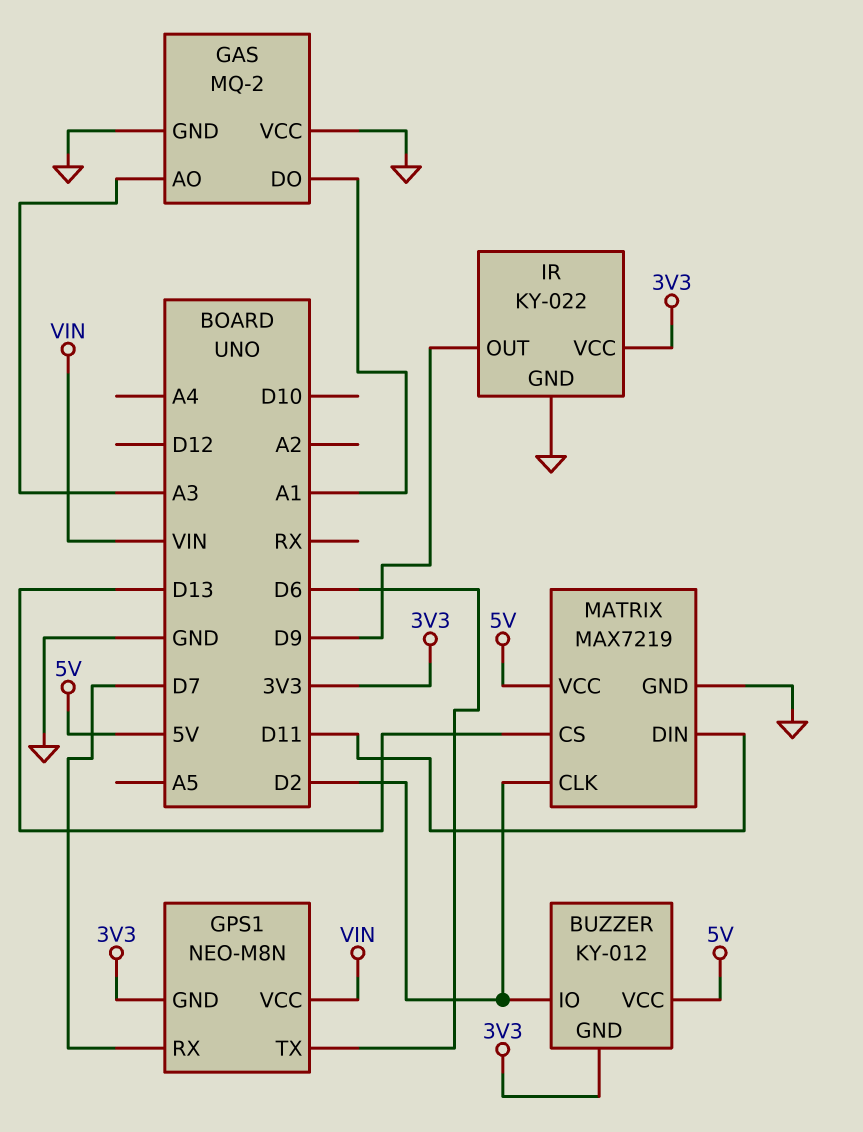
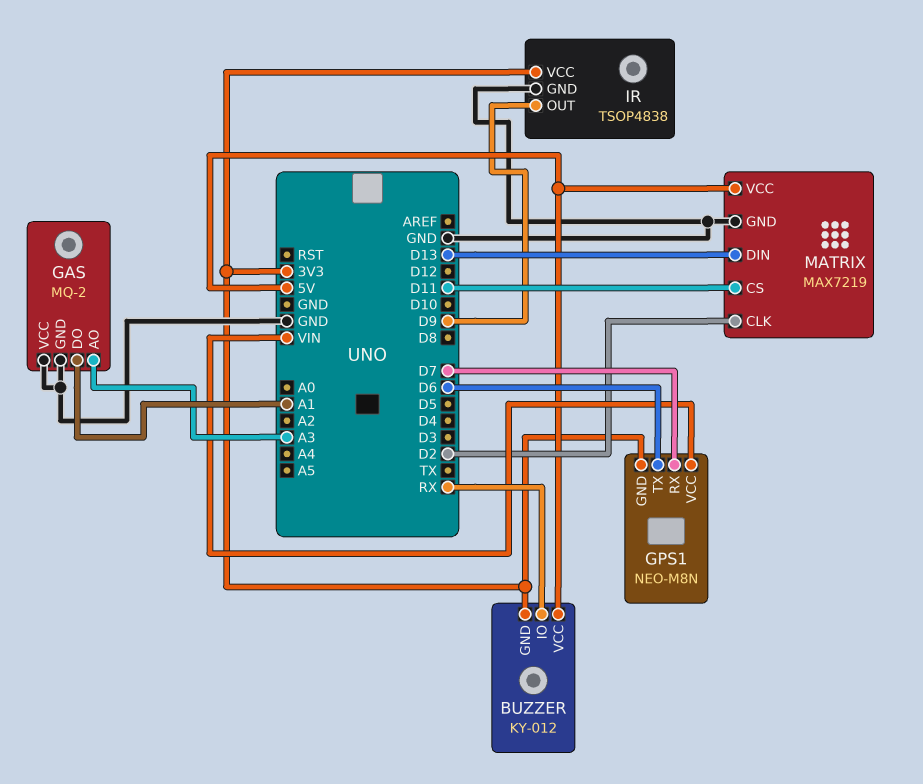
BUZZER pin IO: D2 -> RX
IR: KY-022 -> TSOP4838
MATRIX pin CS: D13 -> D11
MATRIX pin DIN: D11 -> D13

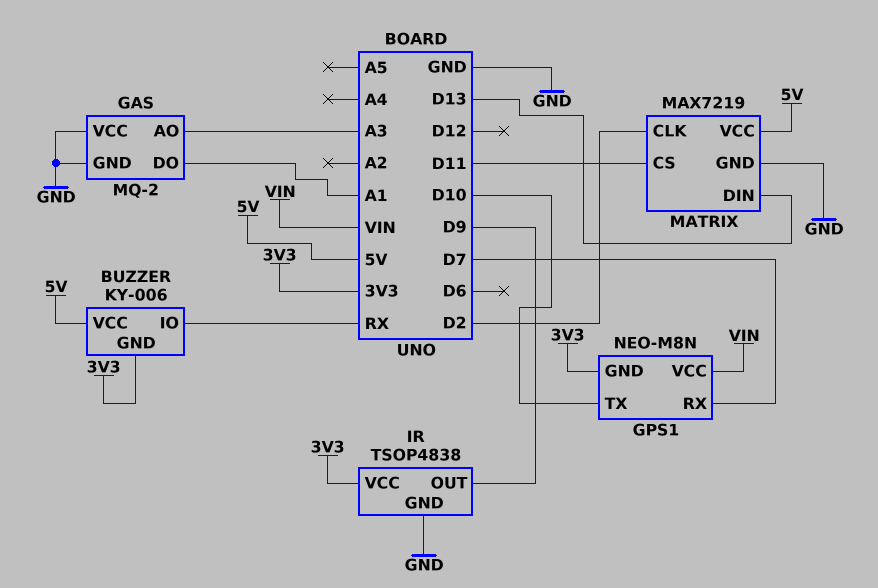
BUZZER: KY-012 -> KY-006
GPS1 pin TX: D6 -> D10

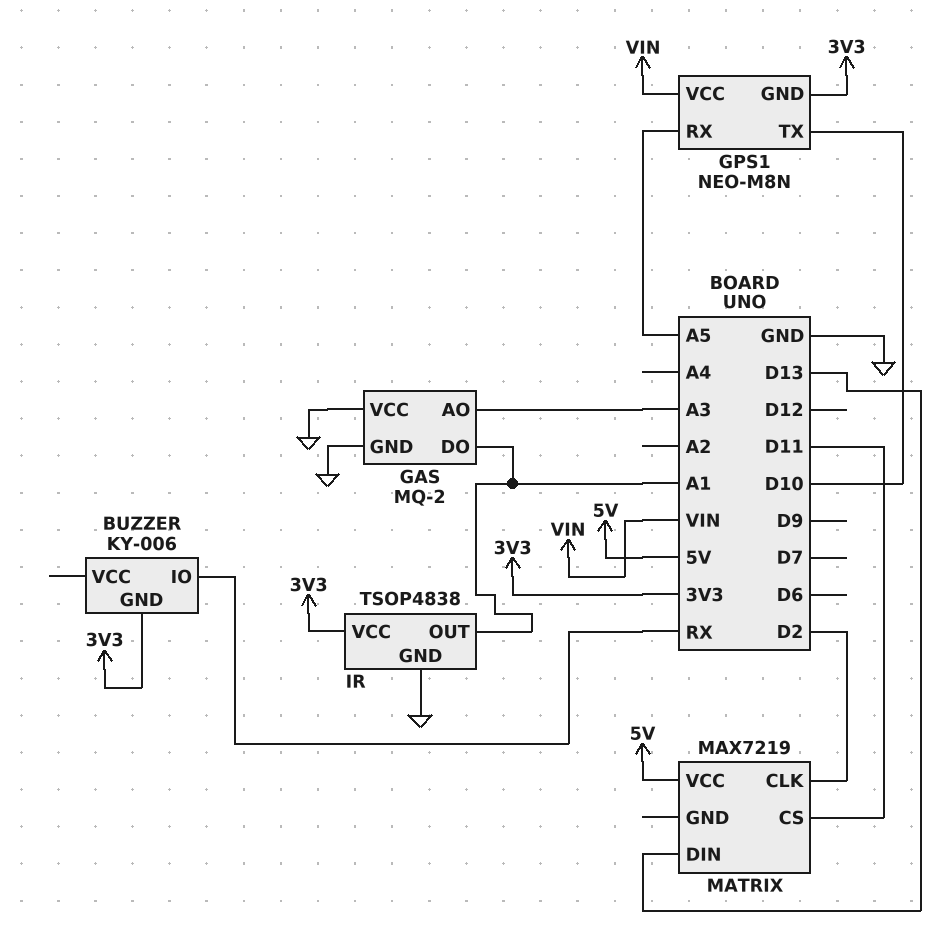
BUZZER pin VCC: 5V -> none
GPS1 pin RX: D7 -> A5
IR pin OUT: D9 -> A1
MATRIX pin GND: GND -> none

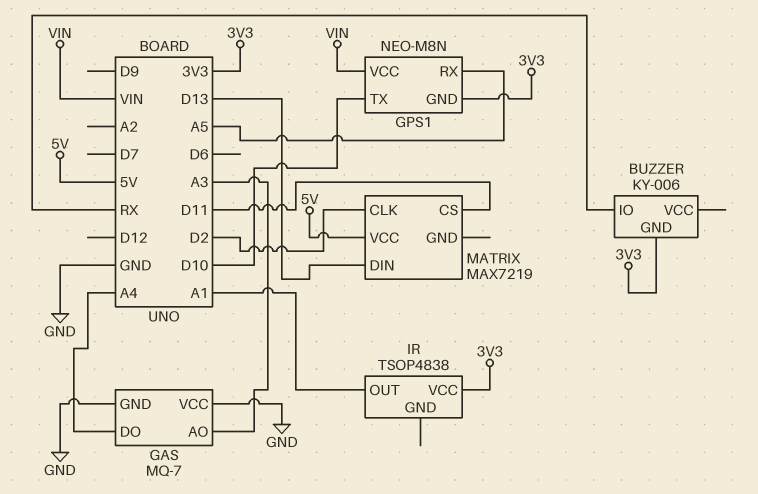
GAS: MQ-2 -> MQ-7
GAS pin DO: A1 -> A4
IR pin GND: GND -> none

